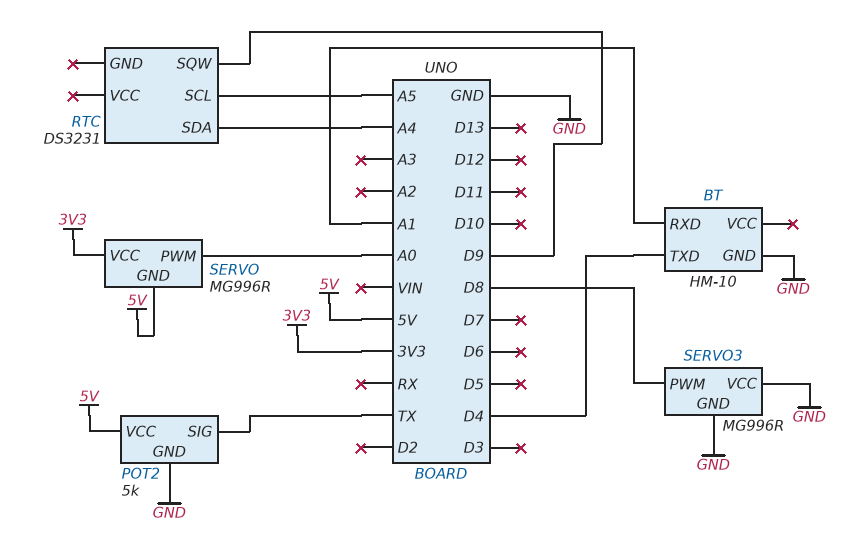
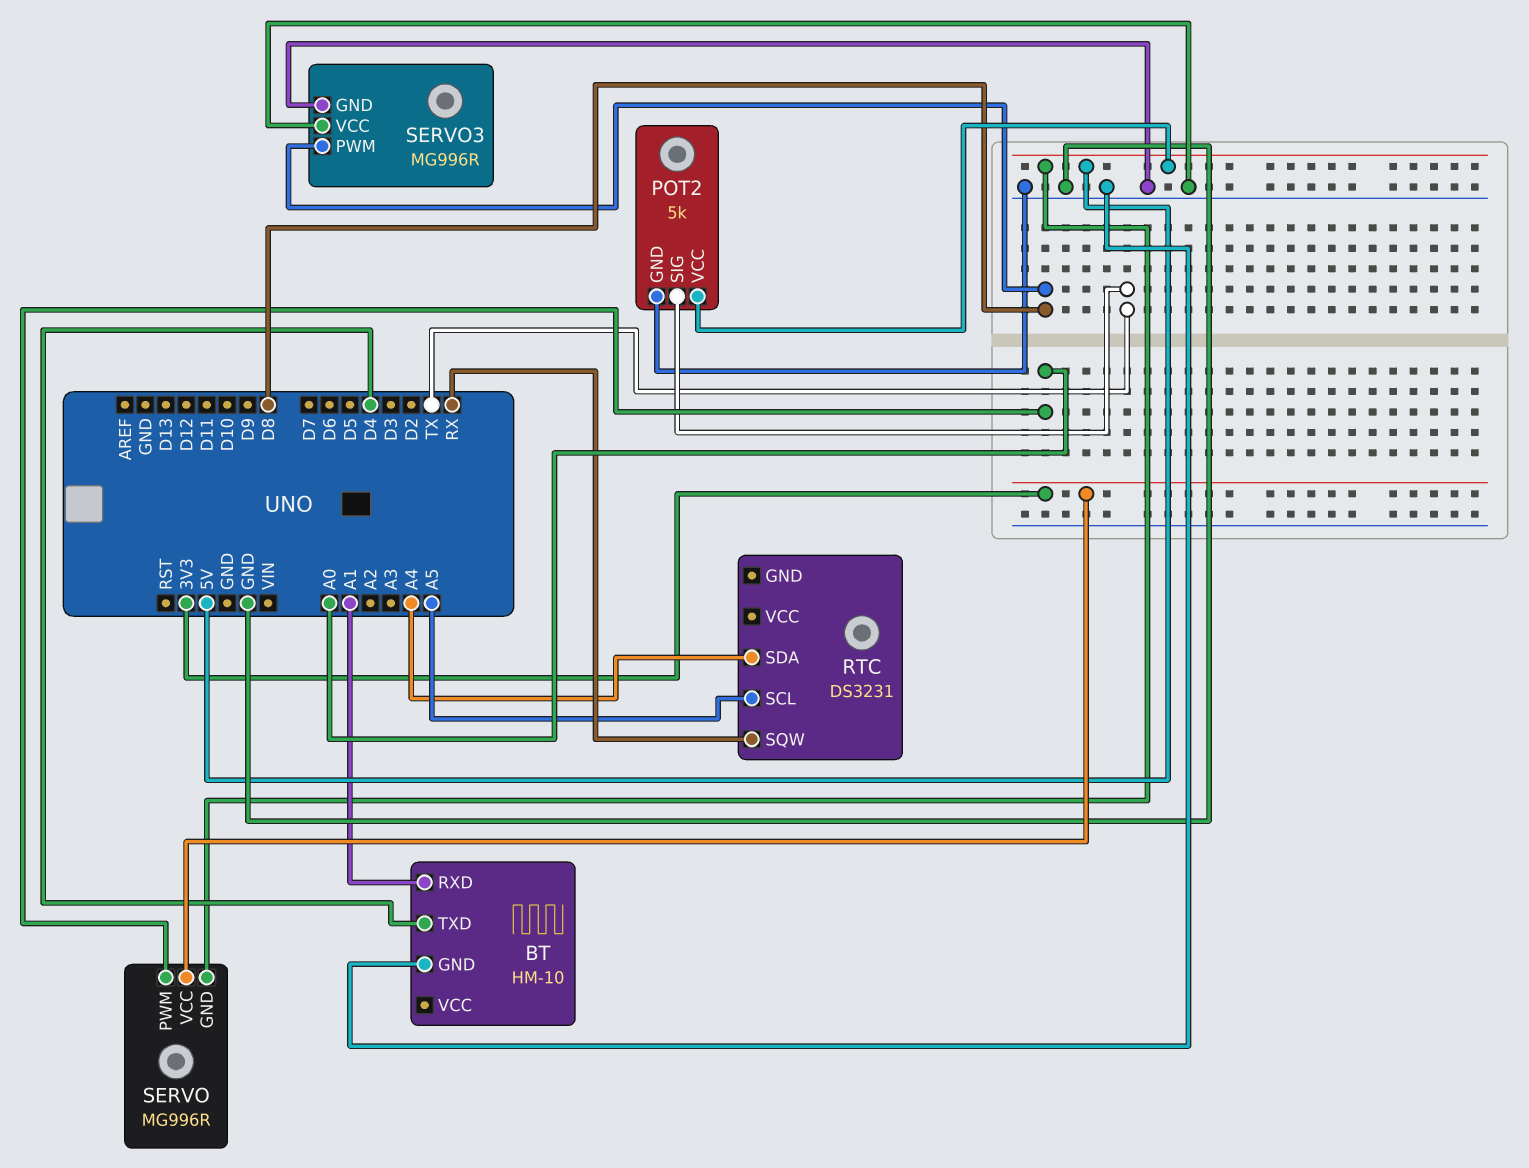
RTC pin SQW: D9 -> RX

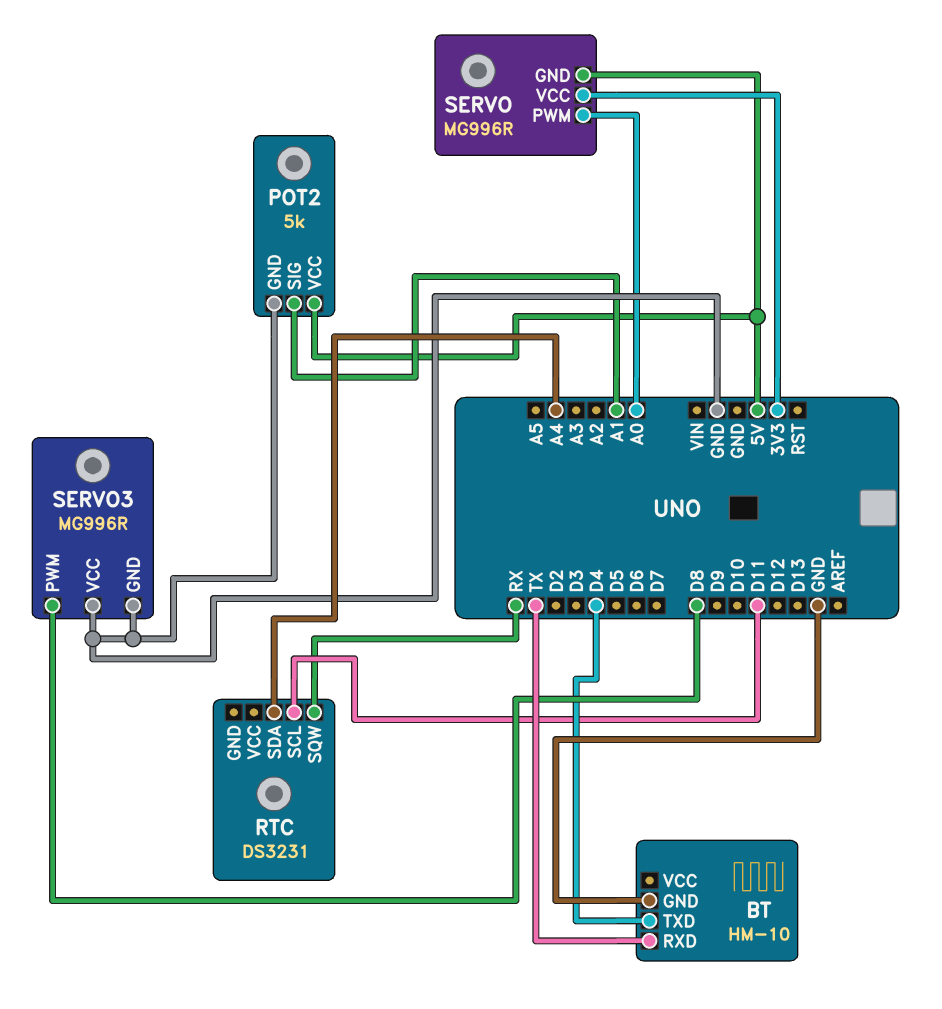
BT pin RXD: A1 -> TX
POT2 pin SIG: TX -> A1
RTC pin SCL: A5 -> D11

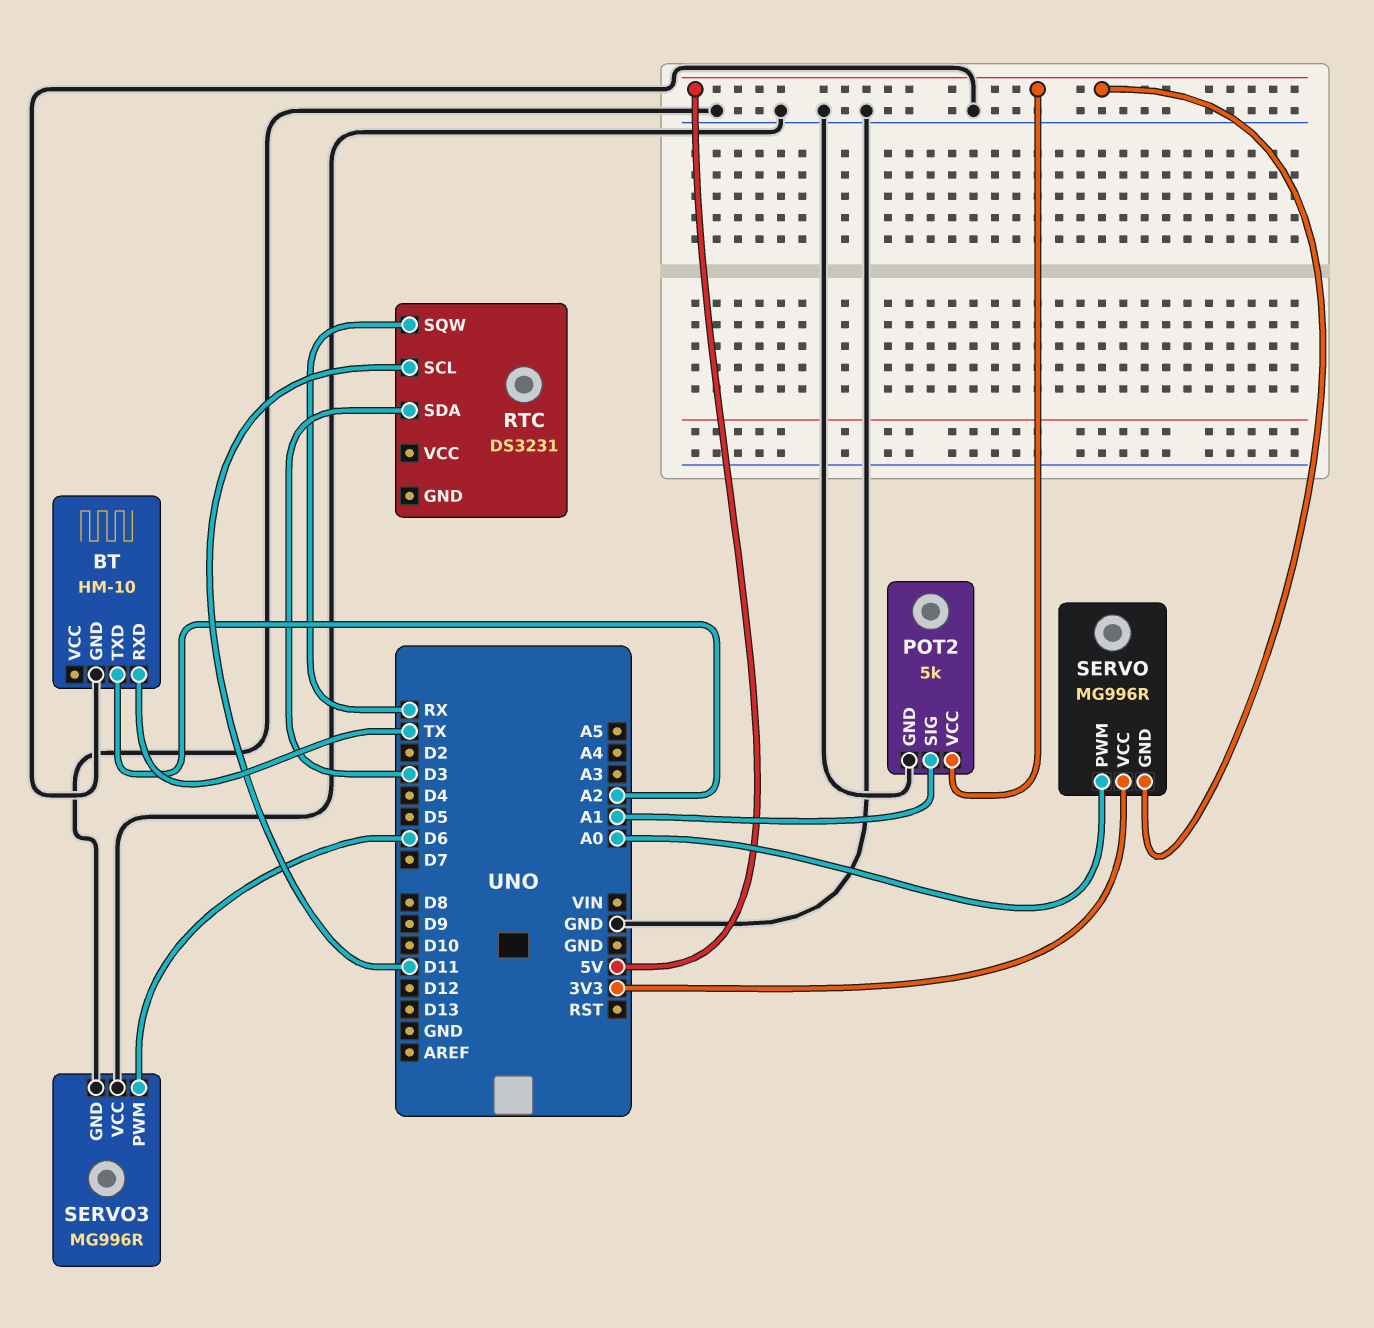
BT pin TXD: D4 -> A2
RTC pin SDA: A4 -> D3
SERVO3 pin PWM: D8 -> D6

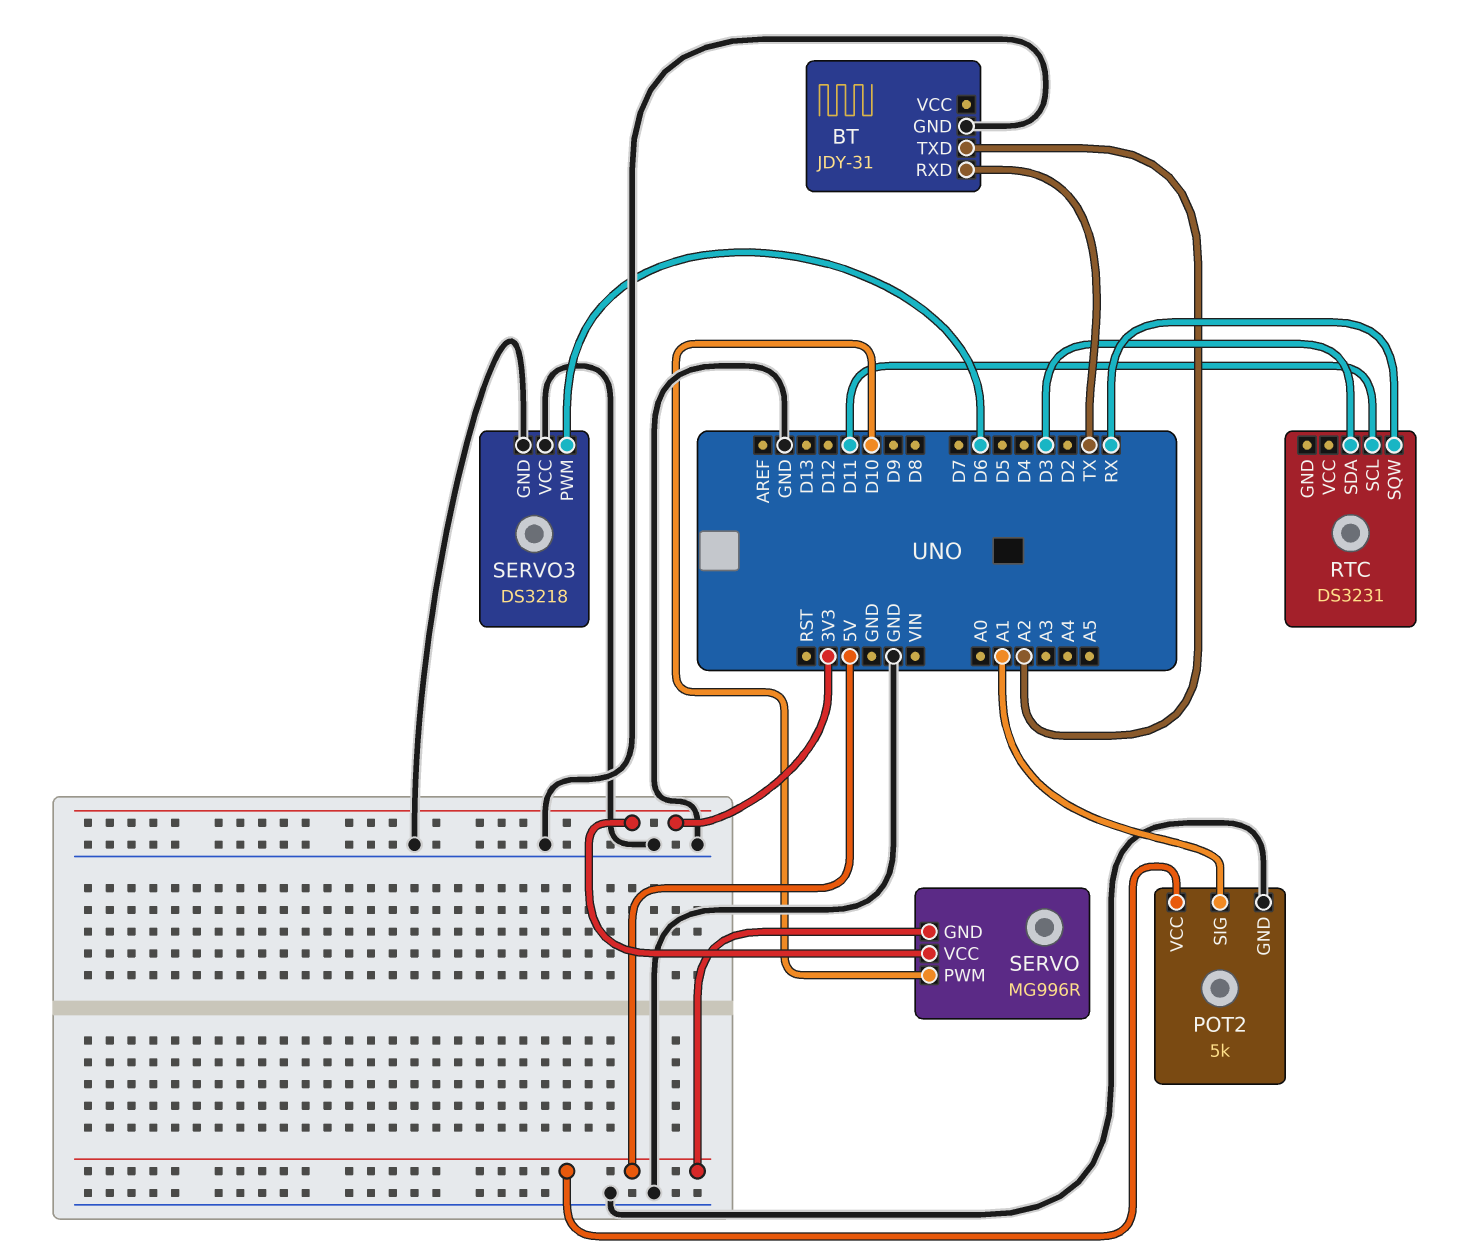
BT: HM-10 -> JDY-31
SERVO pin PWM: A0 -> D10
SERVO3: MG996R -> DS3218

